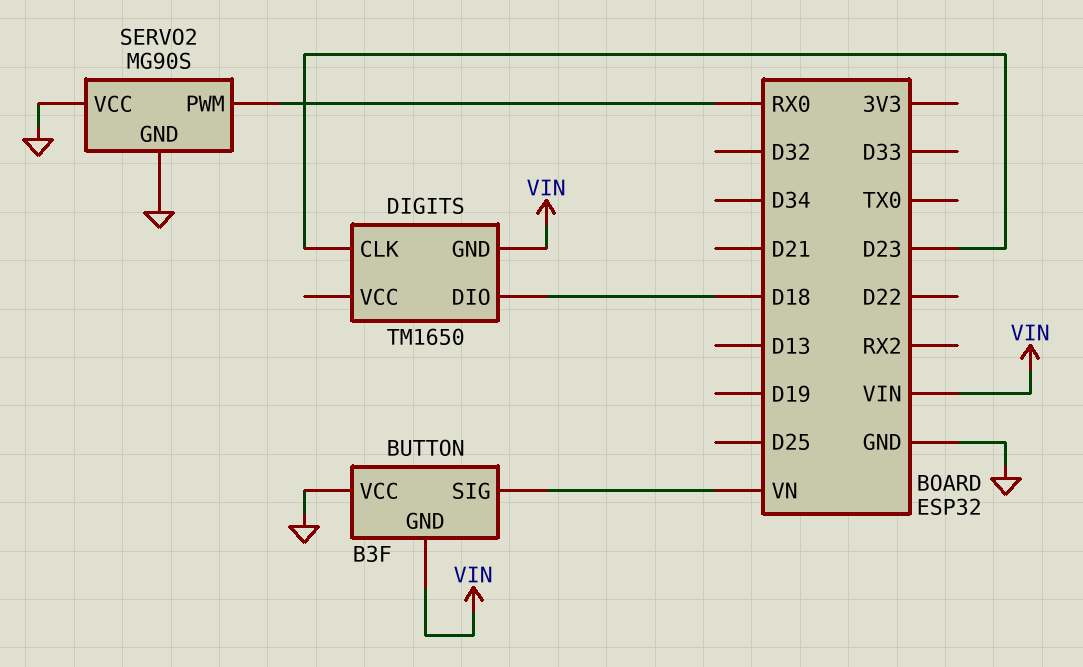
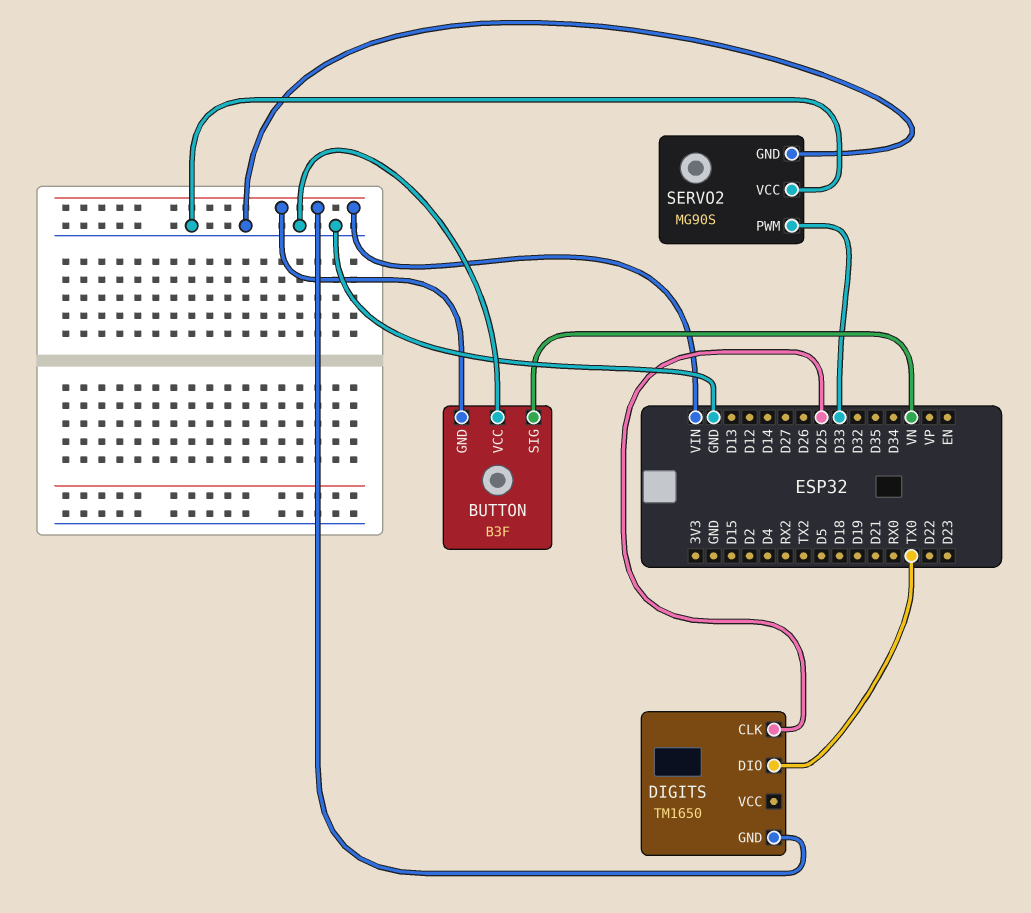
DIGITS pin CLK: D23 -> D25
DIGITS pin DIO: D18 -> TX0
SERVO2 pin PWM: RX0 -> D33

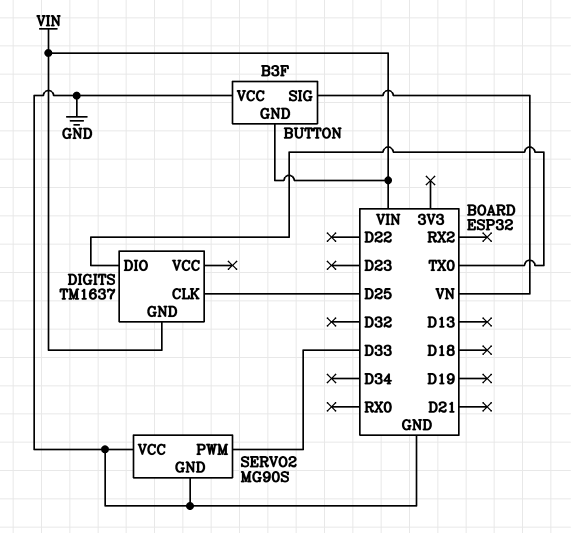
DIGITS: TM1650 -> TM1637

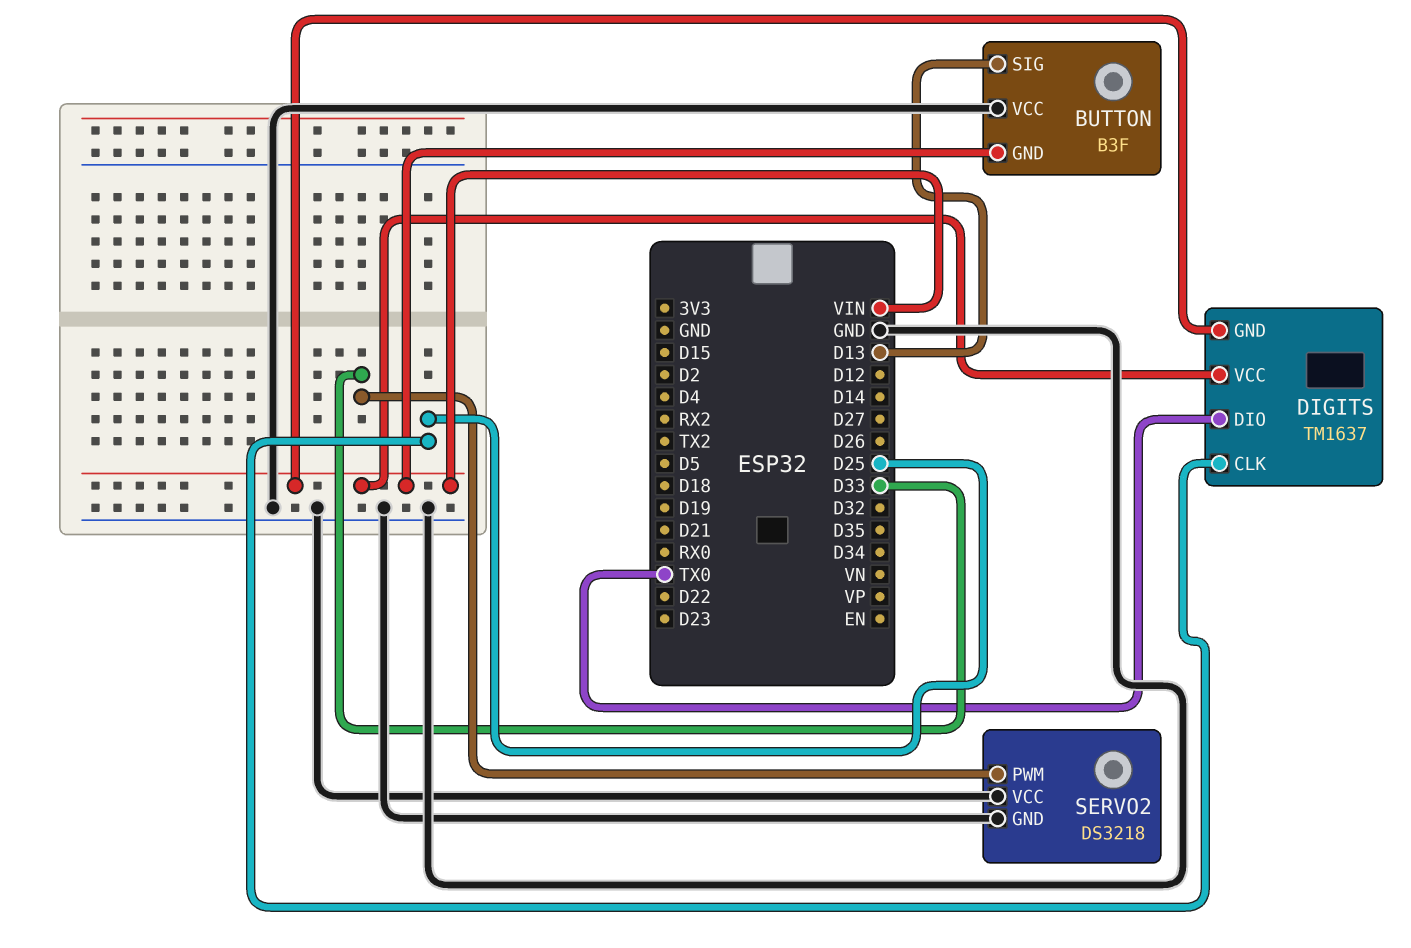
BUTTON pin SIG: VN -> D13
DIGITS pin VCC: none -> VIN
SERVO2: MG90S -> DS3218

